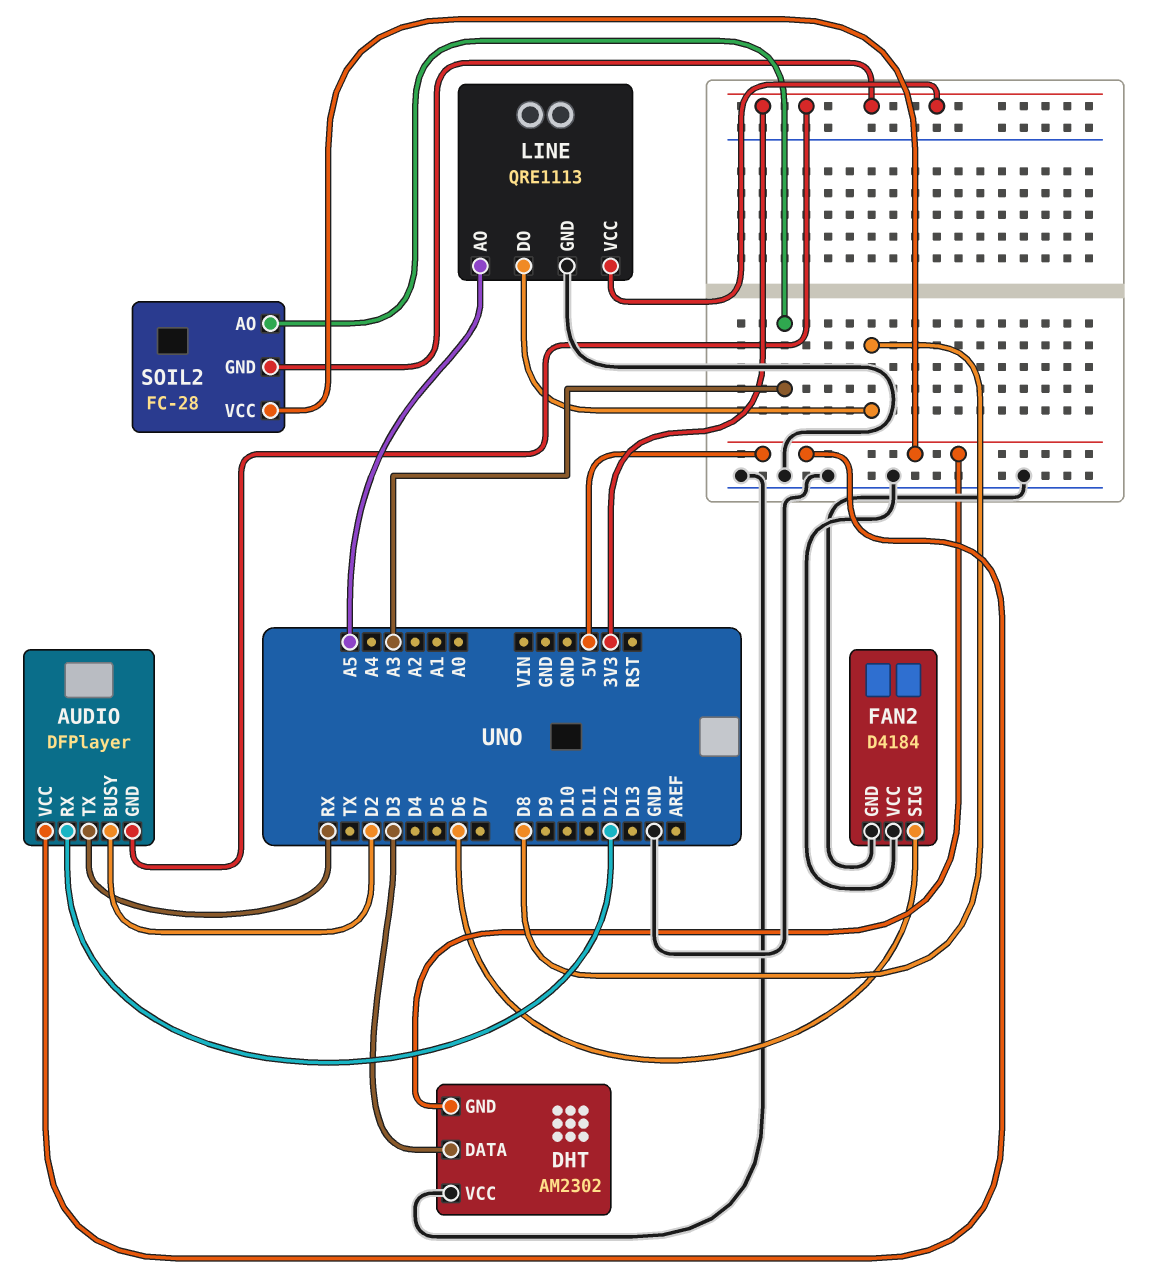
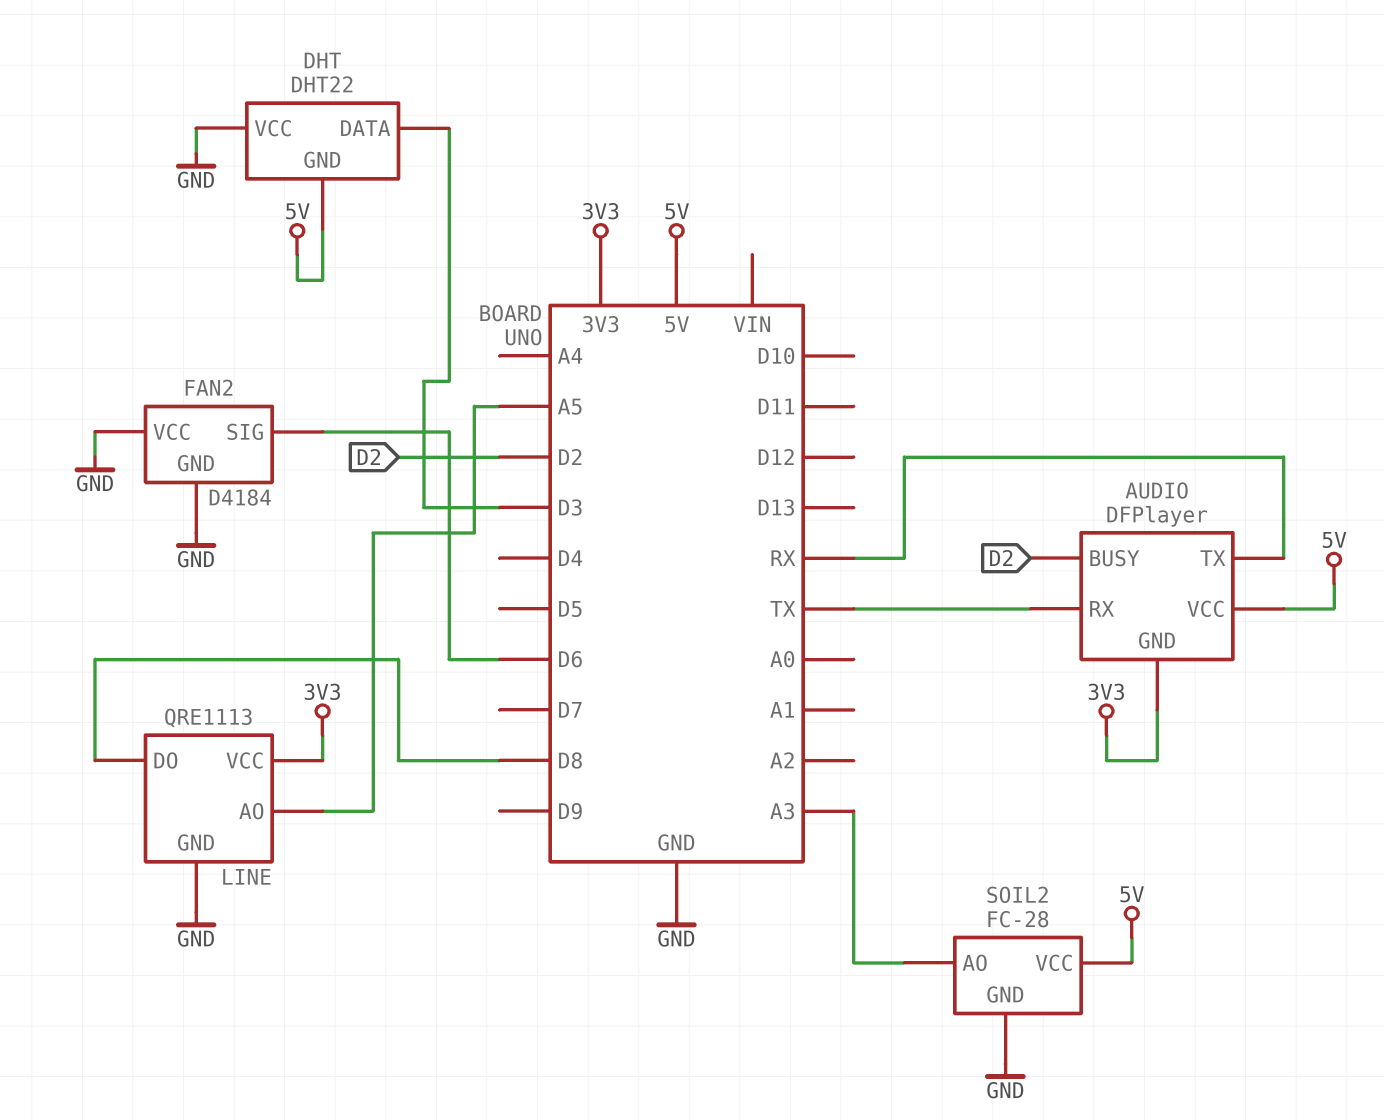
AUDIO pin RX: D12 -> TX
DHT: AM2302 -> DHT22
SOIL2 pin GND: 3V3 -> GND

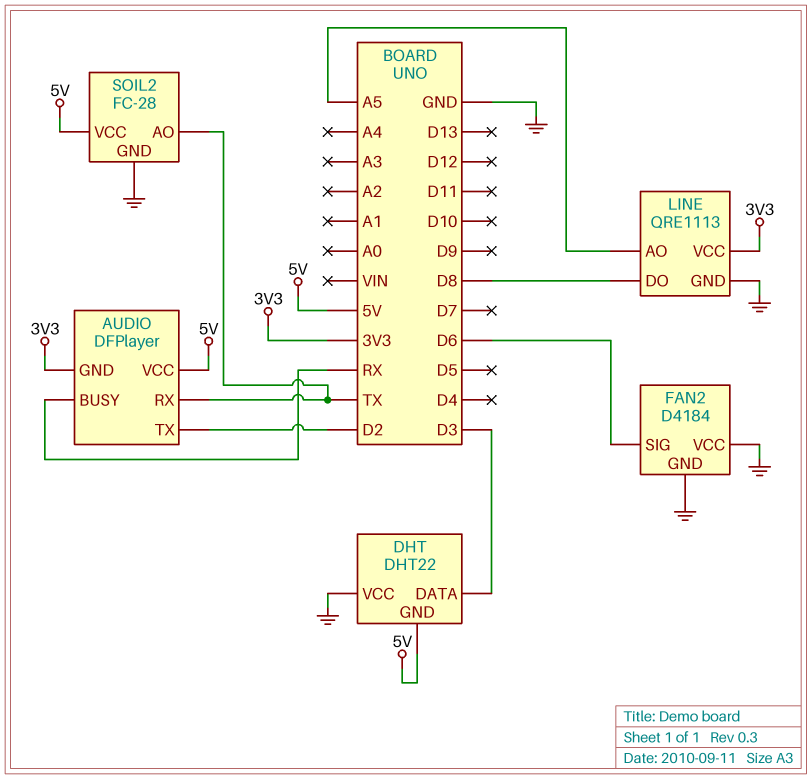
AUDIO pin BUSY: D2 -> RX
AUDIO pin TX: RX -> D2
SOIL2 pin AO: A3 -> TX

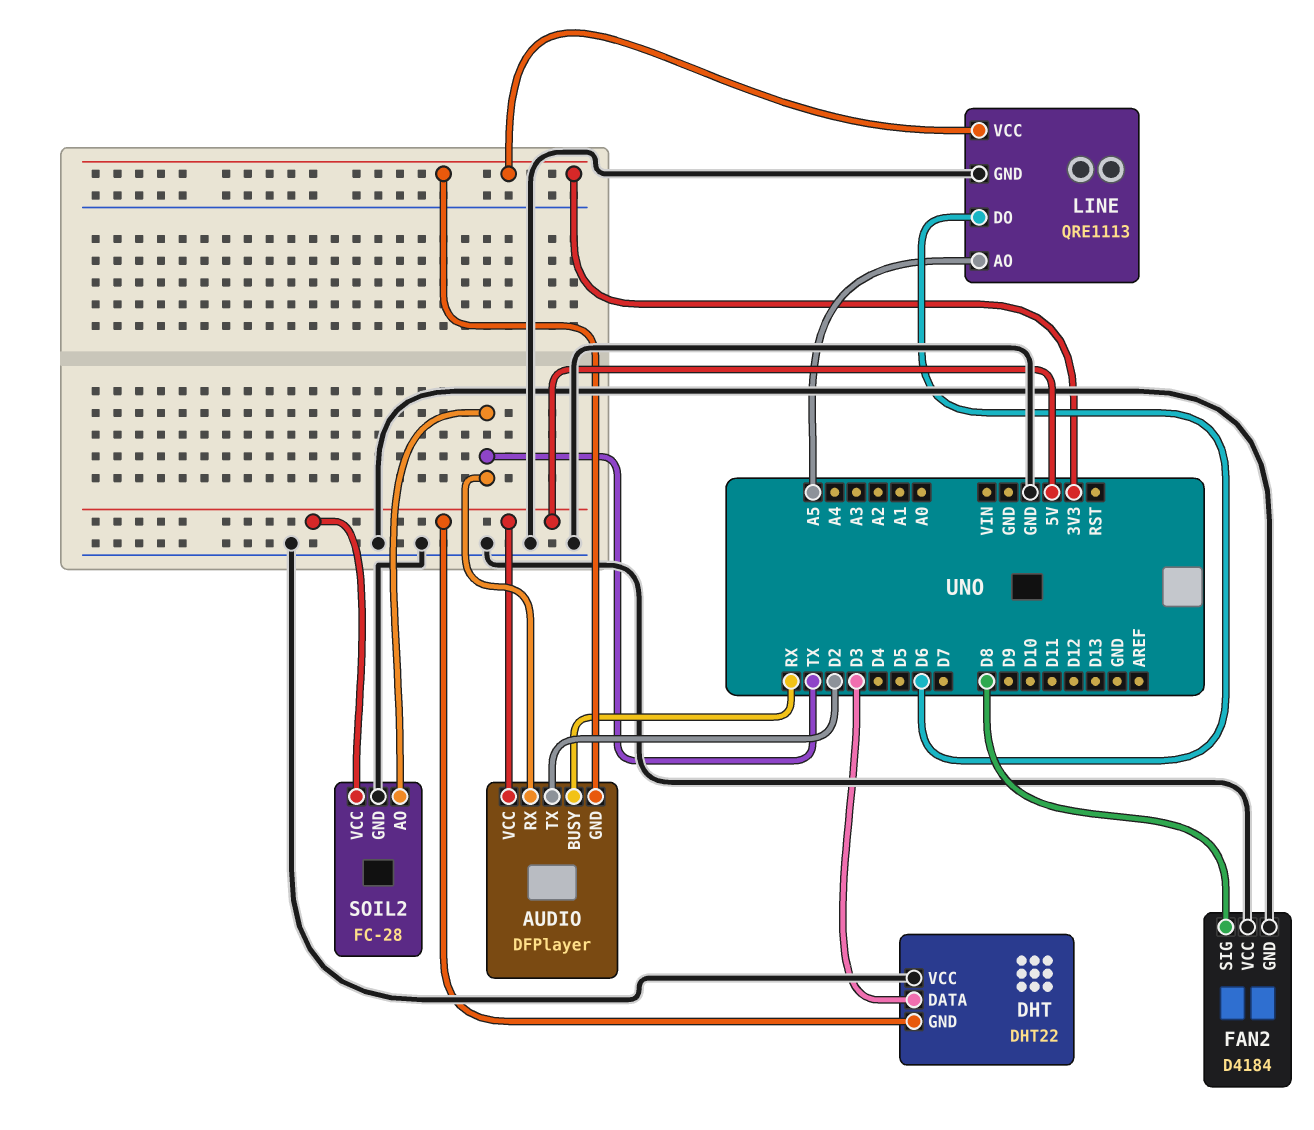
FAN2 pin SIG: D6 -> D8
LINE pin DO: D8 -> D6

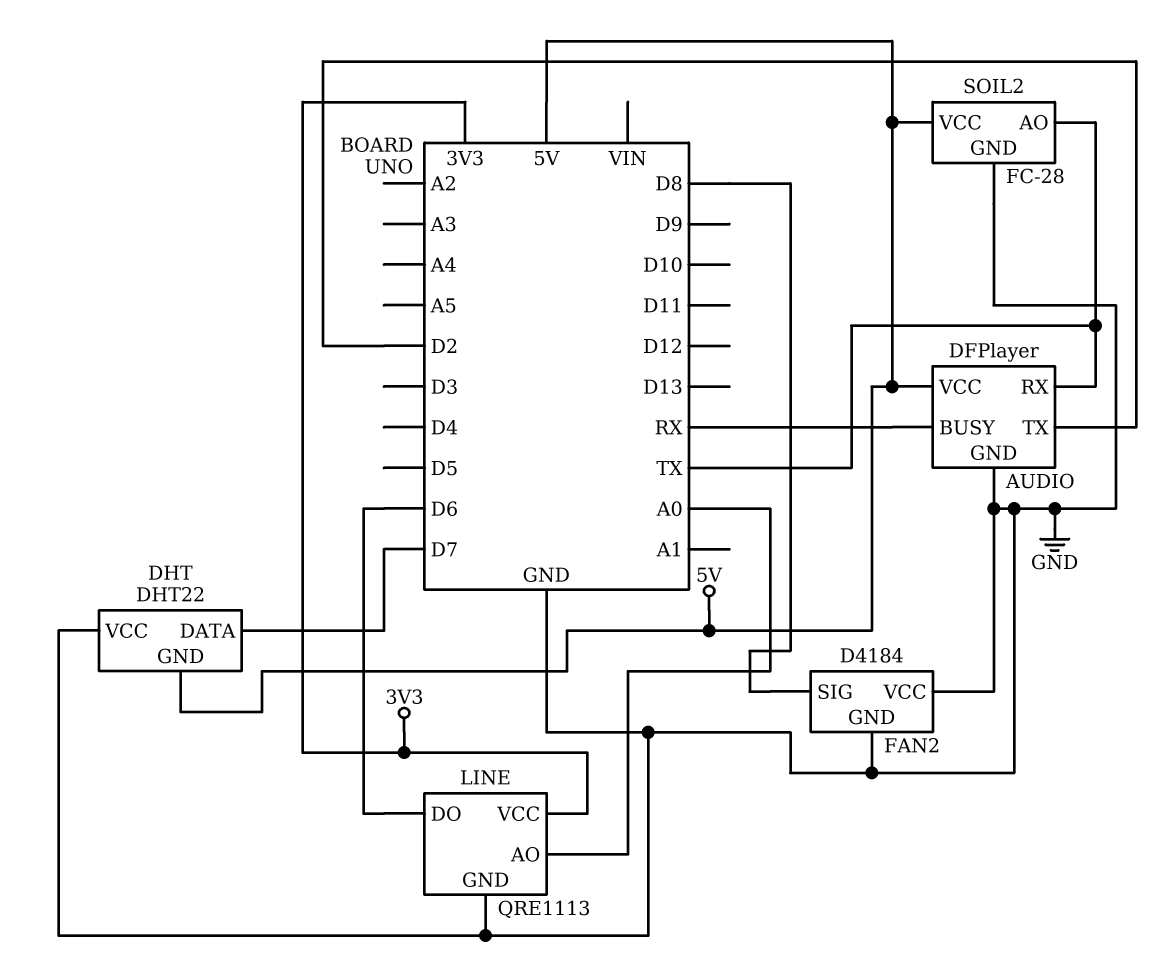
AUDIO pin GND: 3V3 -> GND
DHT pin DATA: D3 -> D7
LINE pin AO: A5 -> A0

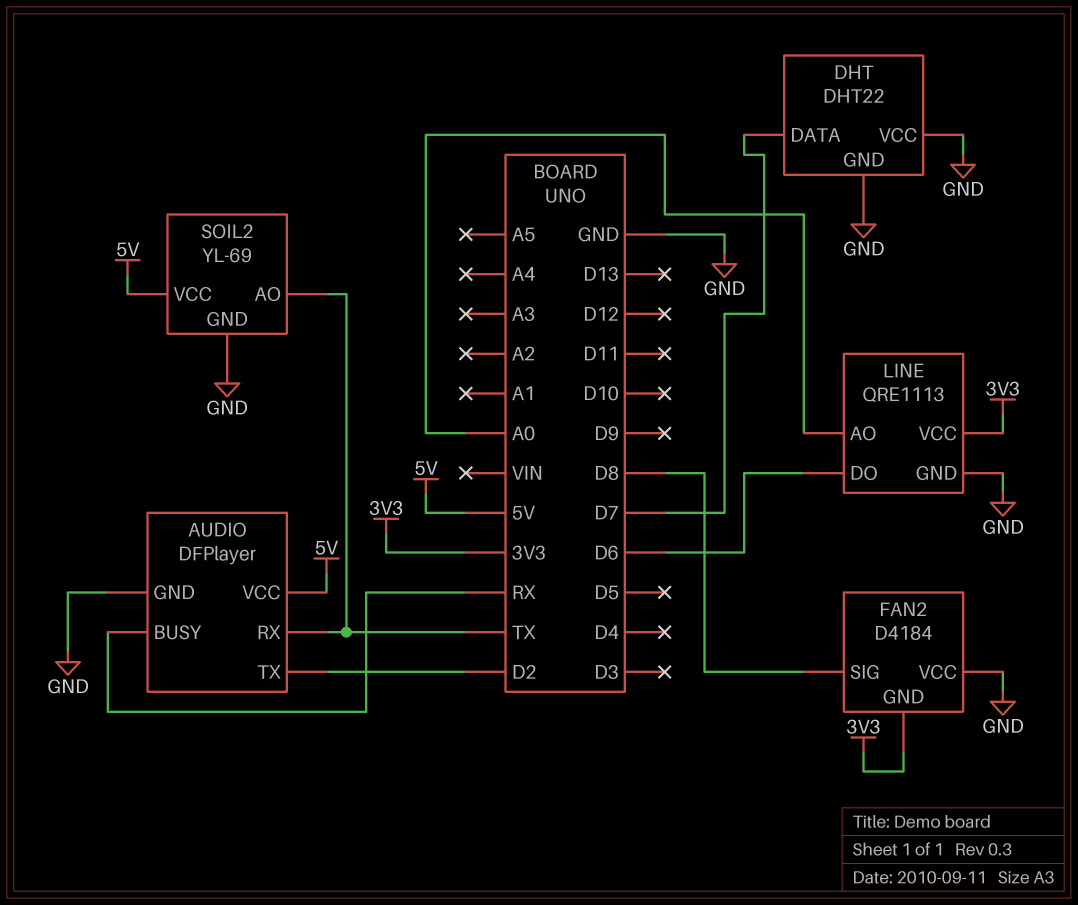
DHT pin GND: 5V -> GND
FAN2 pin GND: GND -> 3V3
SOIL2: FC-28 -> YL-69

